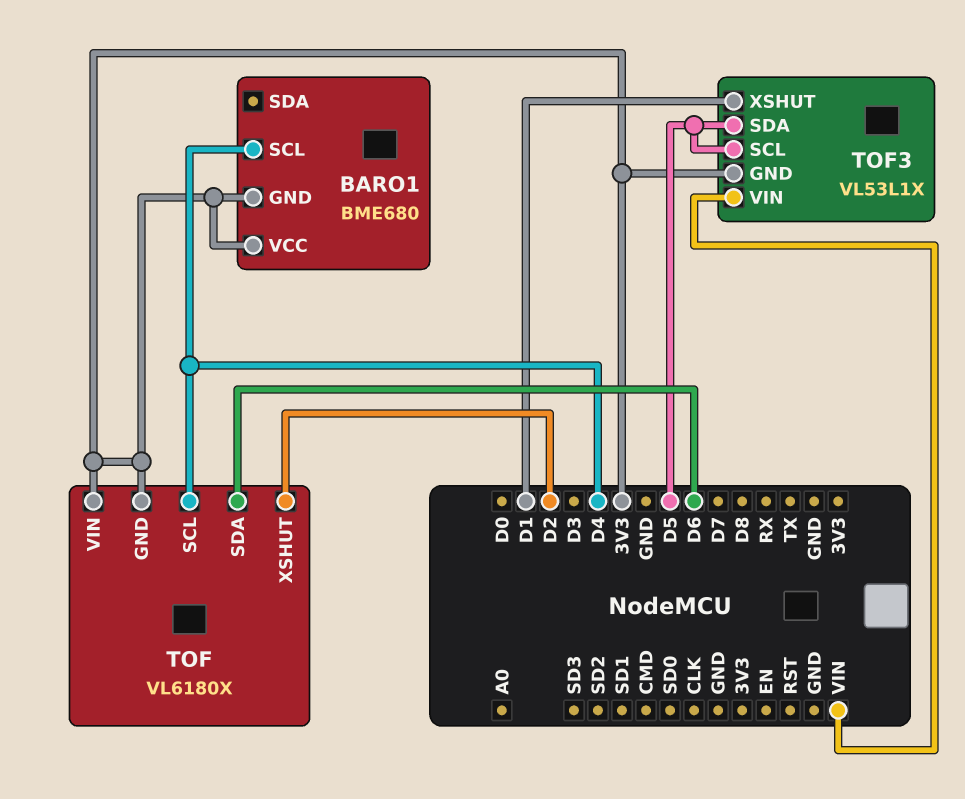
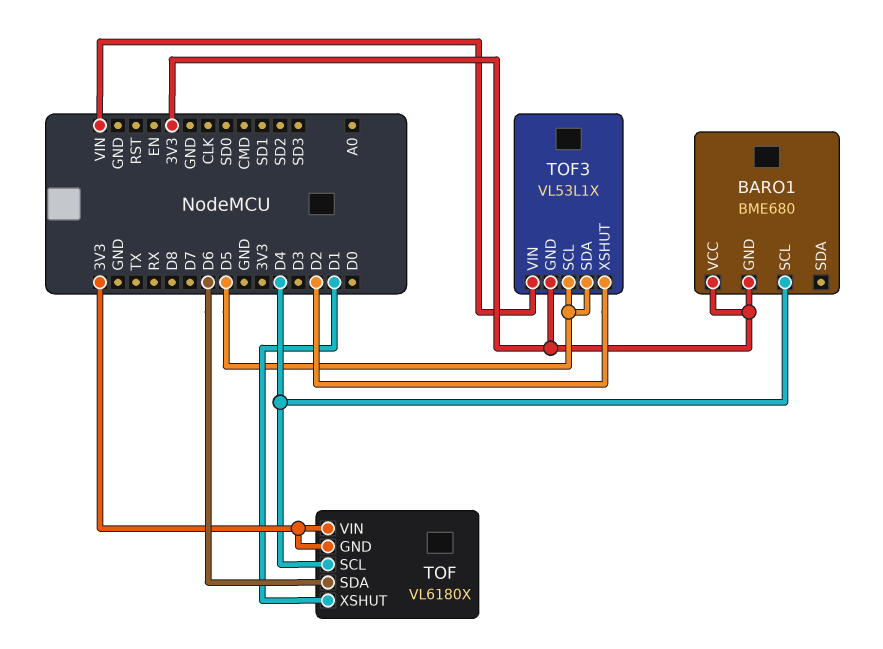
TOF pin XSHUT: D2 -> D1
TOF3 pin XSHUT: D1 -> D2

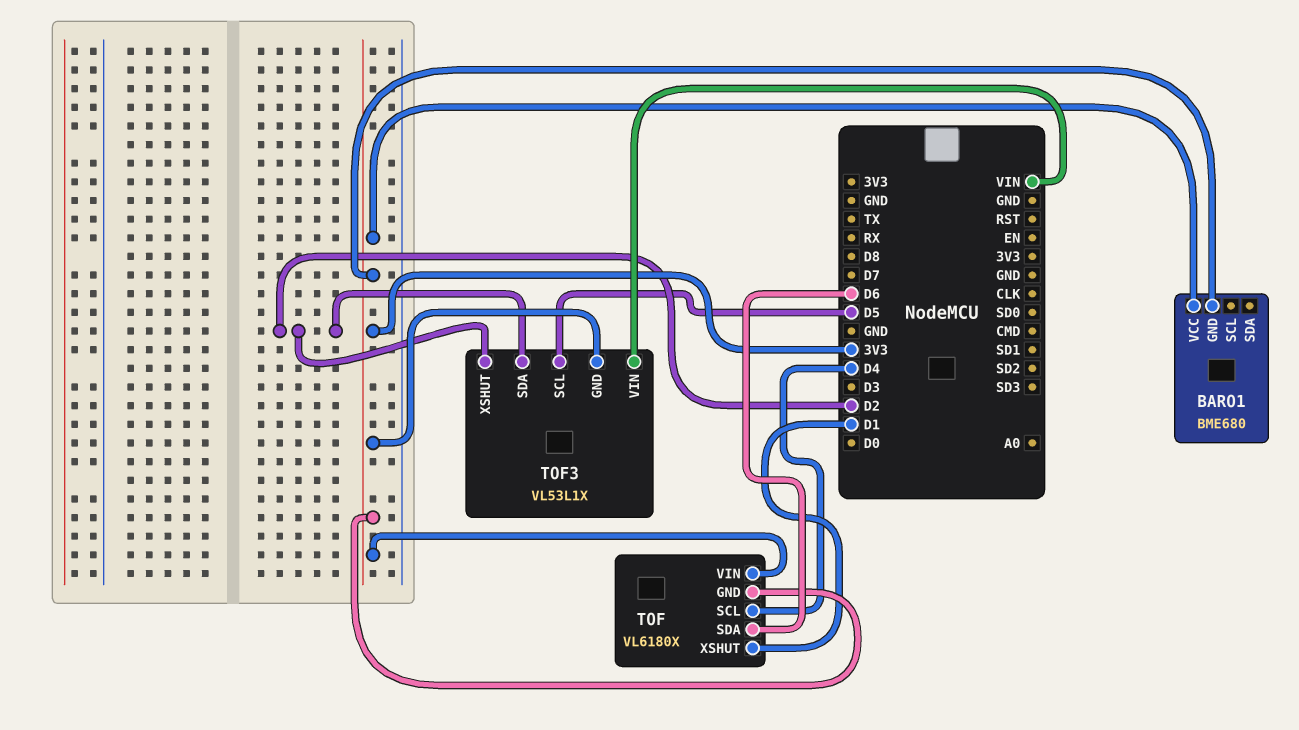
BARO1 pin SCL: D4 -> none
TOF3 pin SDA: D5 -> D2

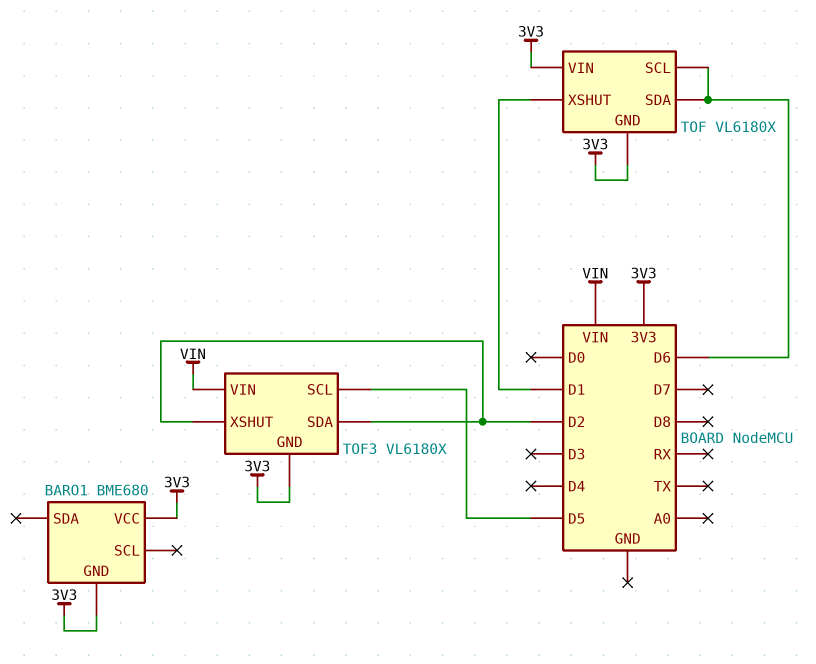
TOF pin SCL: D4 -> D6
TOF3: VL53L1X -> VL6180X

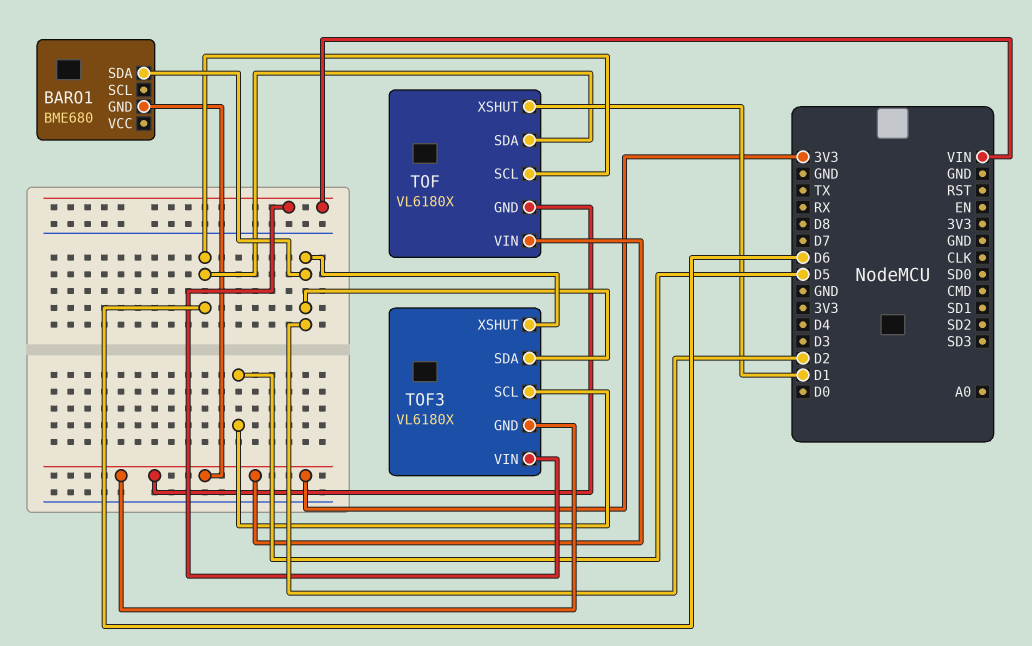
BARO1 pin SDA: none -> D2
BARO1 pin VCC: 3V3 -> none

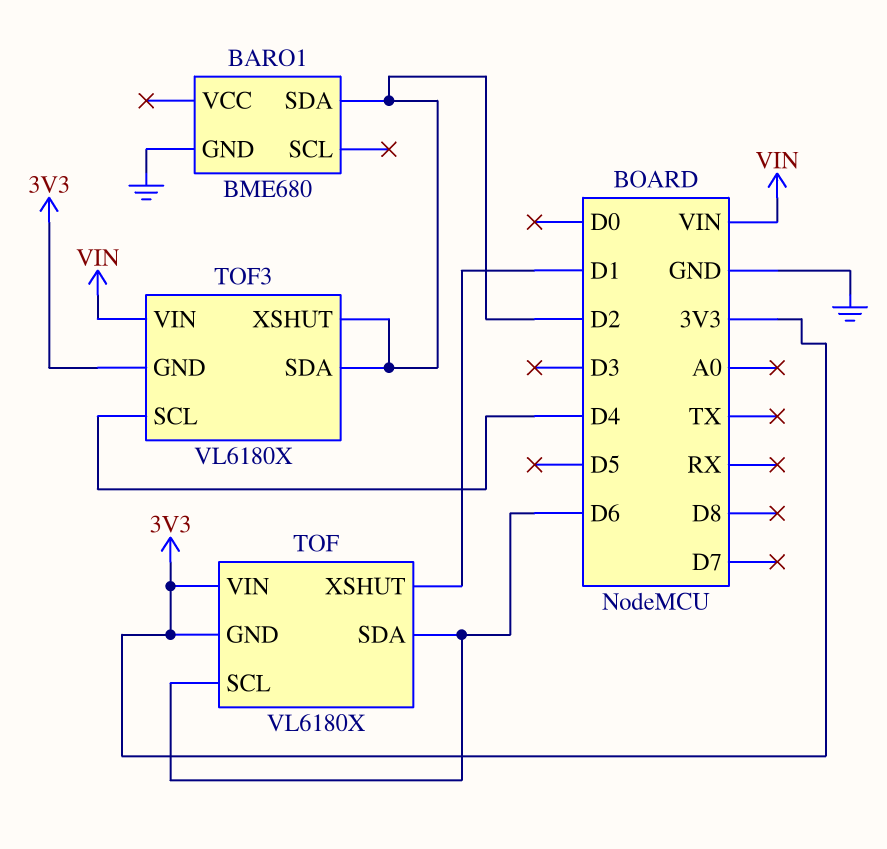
BARO1 pin GND: 3V3 -> GND
TOF3 pin SCL: D5 -> D4

